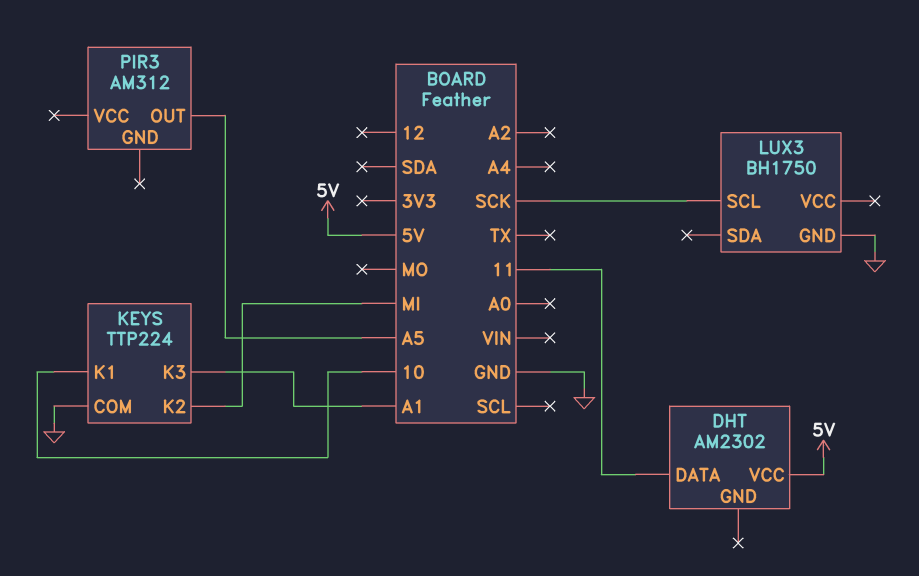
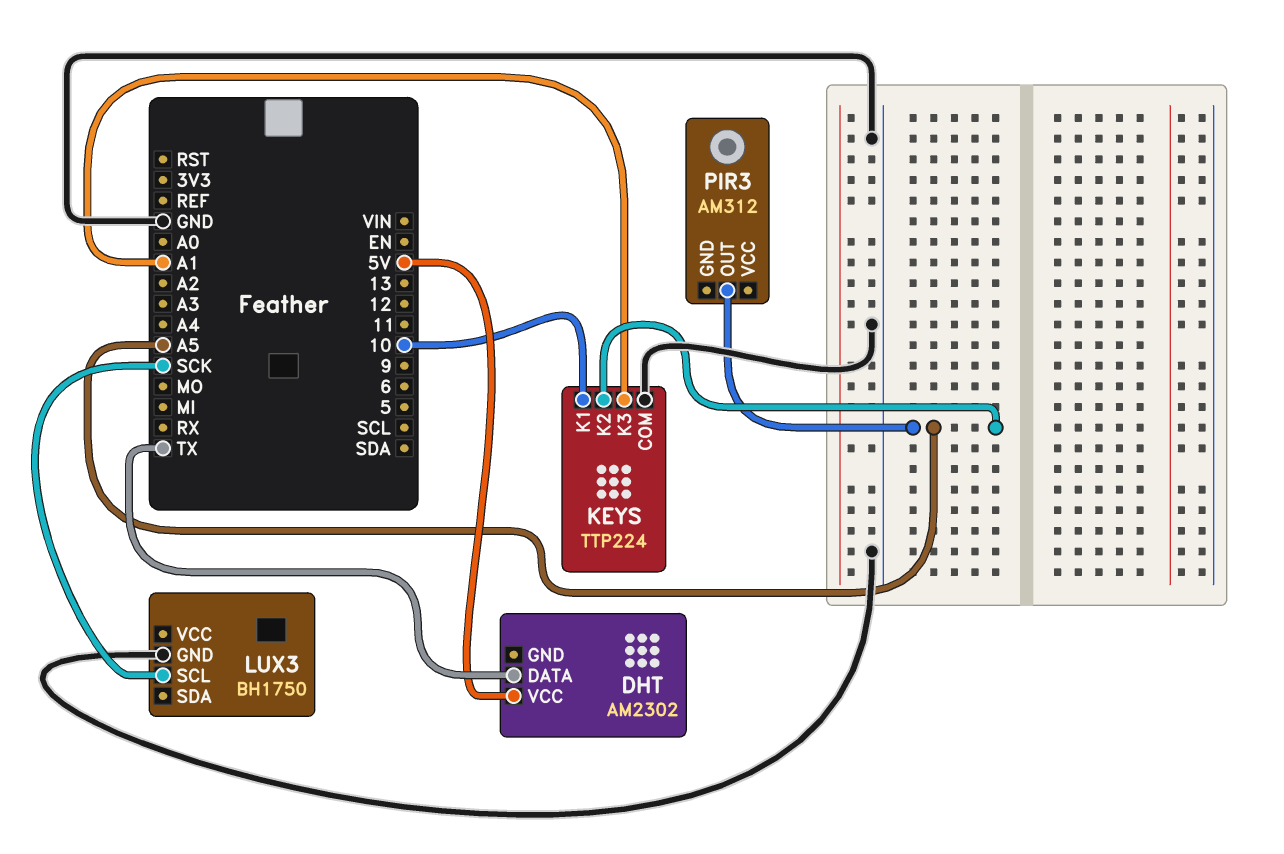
DHT pin DATA: 11 -> TX
KEYS pin K2: MI -> A5

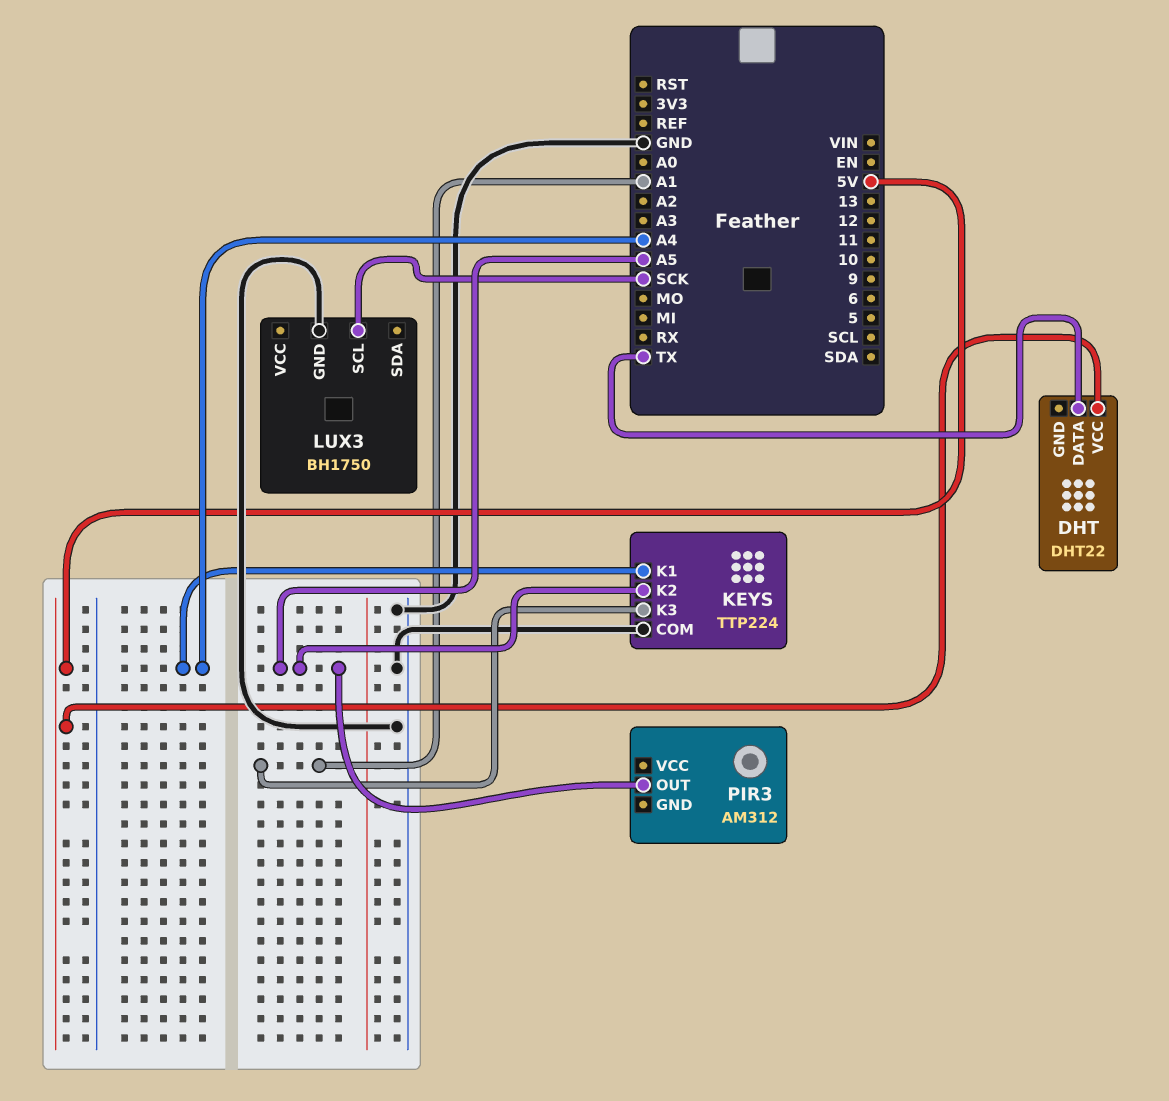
DHT: AM2302 -> DHT22
KEYS pin K1: 10 -> A4

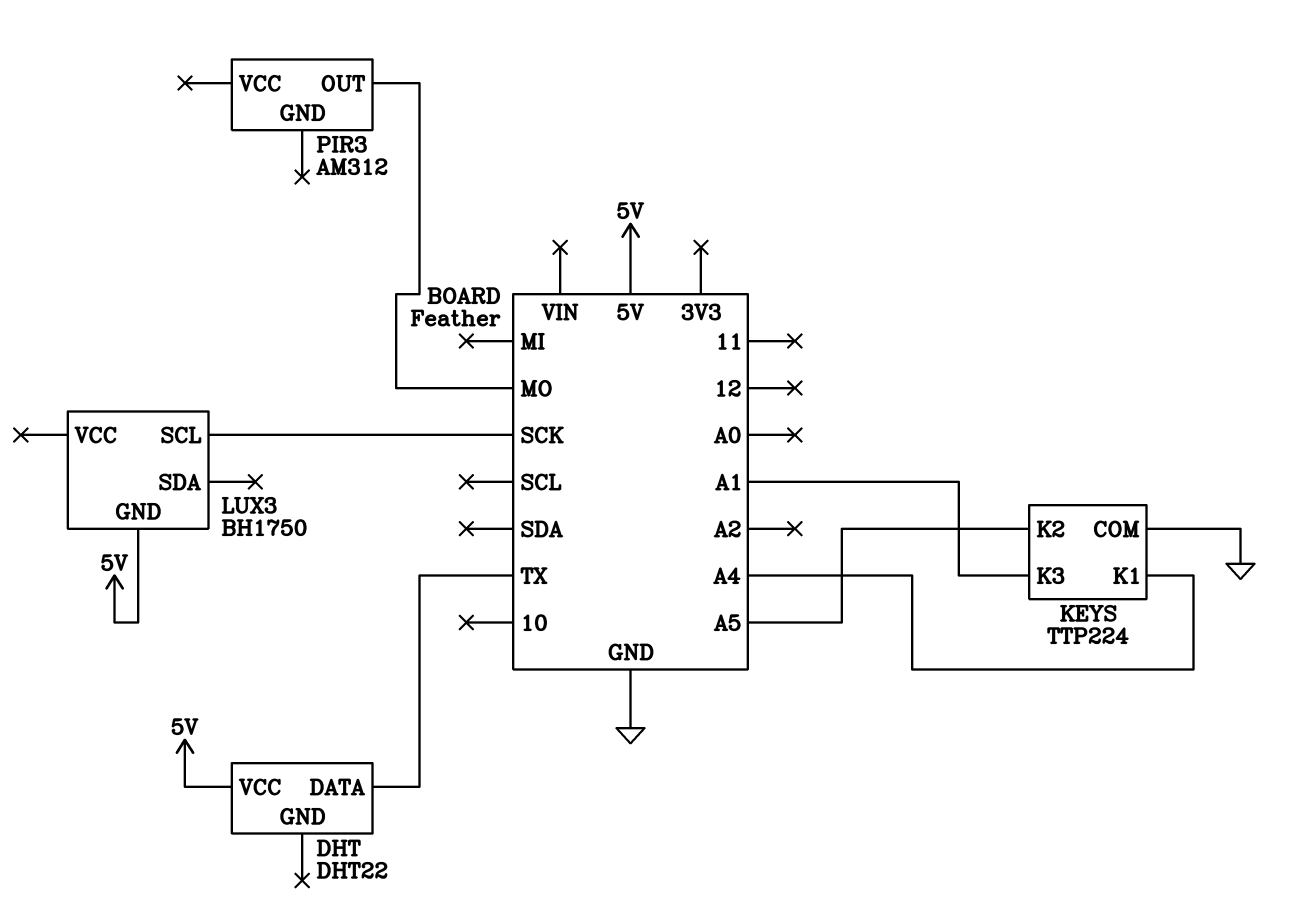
LUX3 pin GND: GND -> 5V
PIR3 pin OUT: A5 -> MO

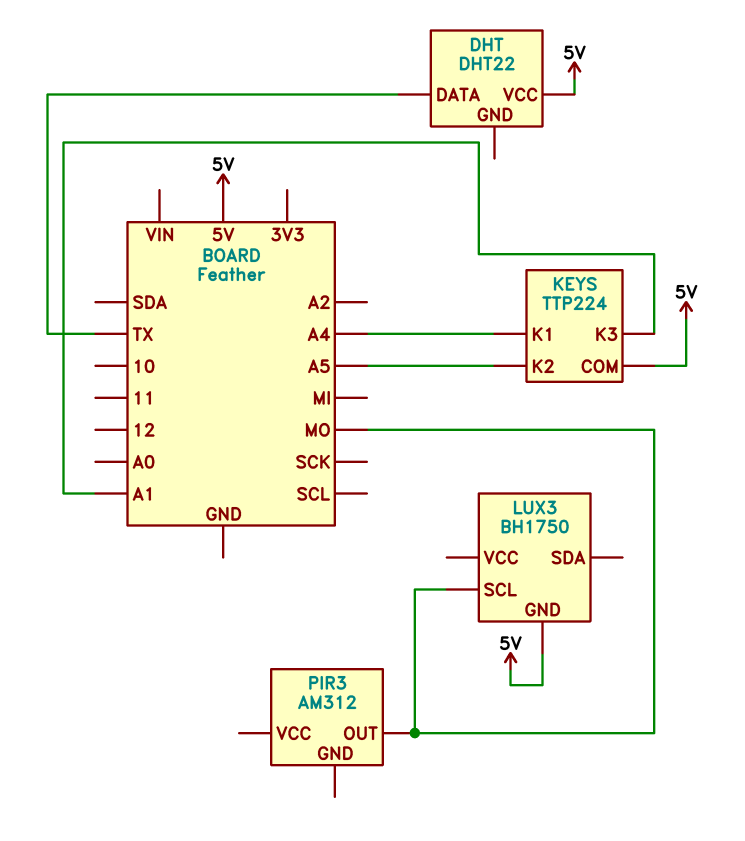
KEYS pin COM: GND -> 5V
LUX3 pin SCL: SCK -> MO

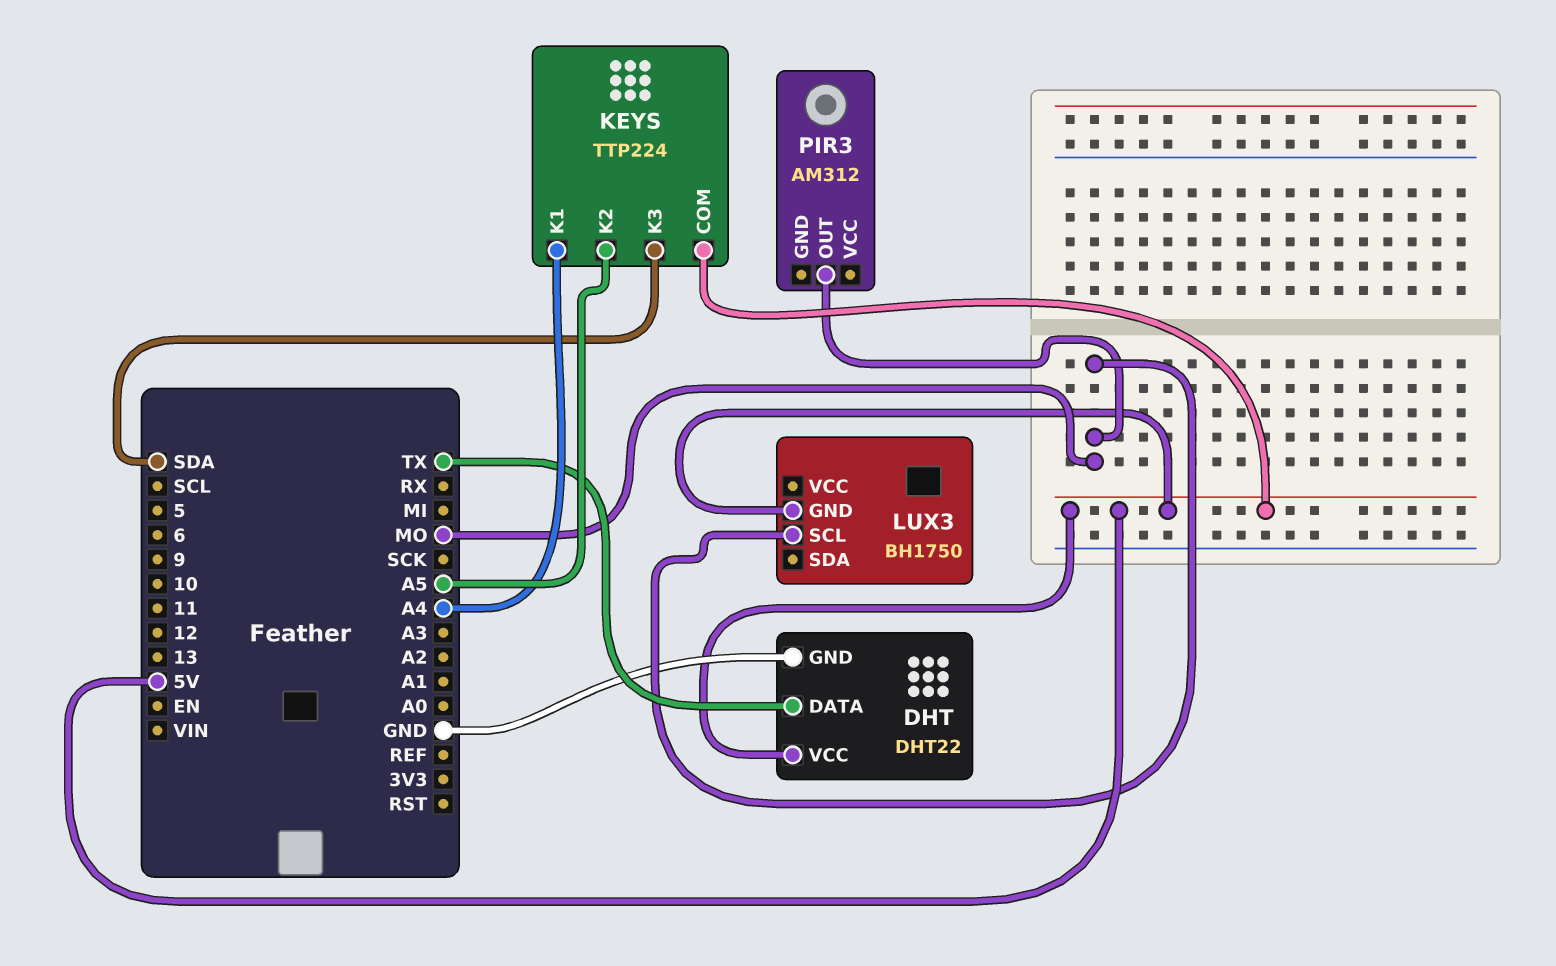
DHT pin GND: none -> GND
KEYS pin K3: A1 -> SDA

